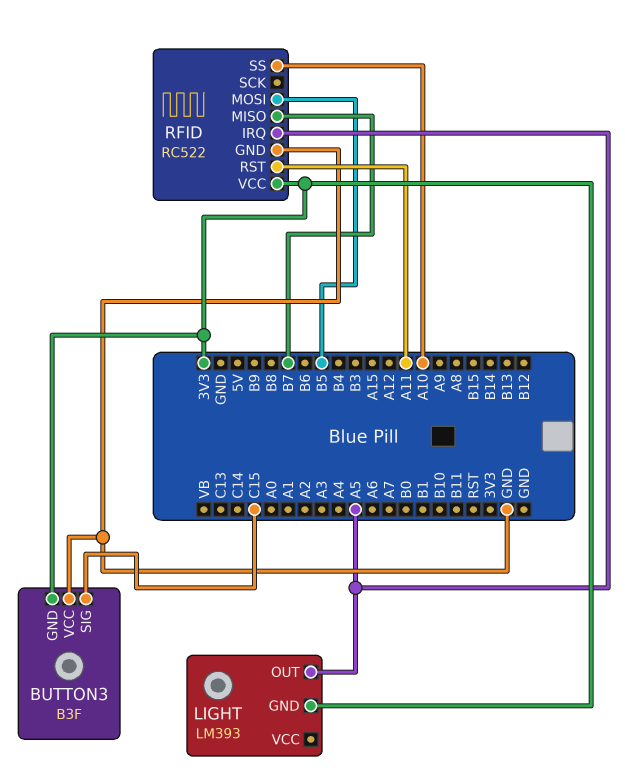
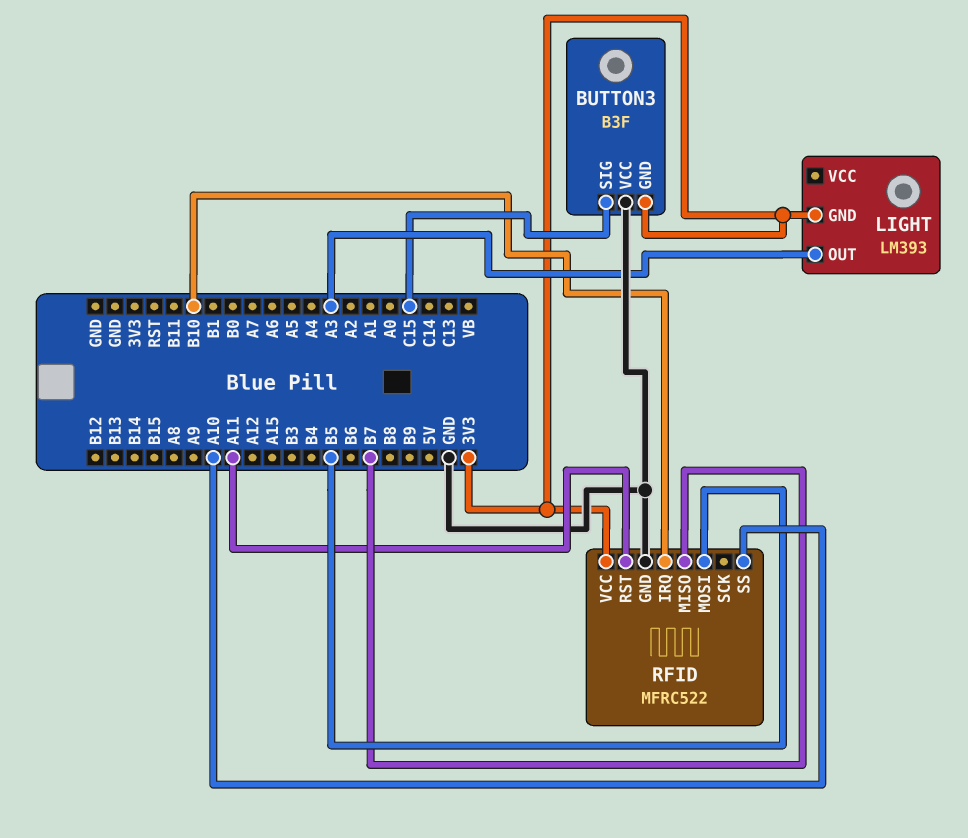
LIGHT pin OUT: A5 -> A3
RFID: RC522 -> MFRC522
RFID pin IRQ: A5 -> B10

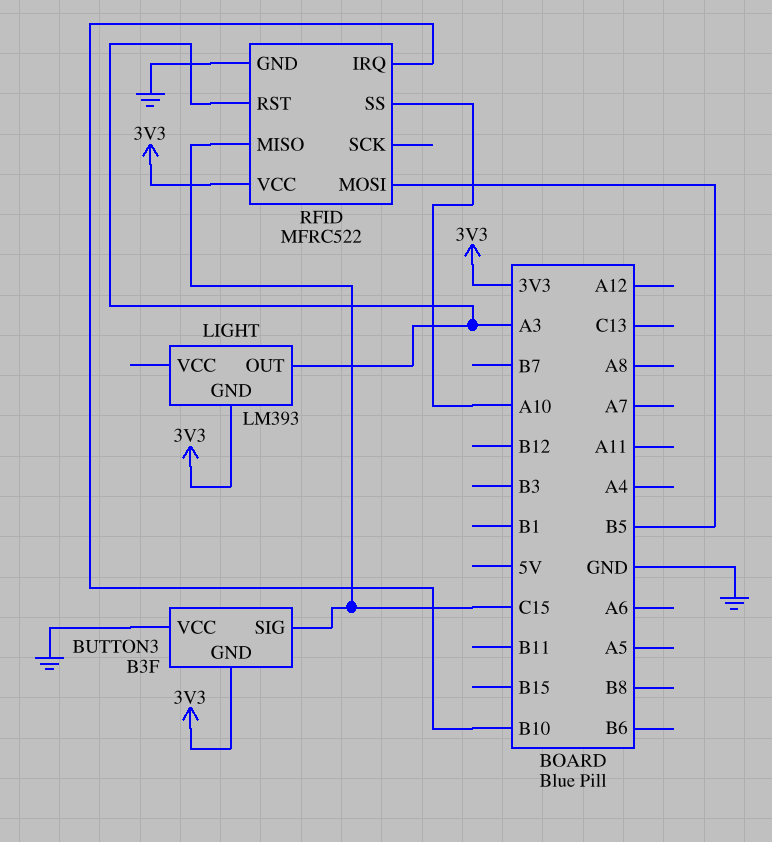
RFID pin MISO: B7 -> C15
RFID pin RST: A11 -> A3

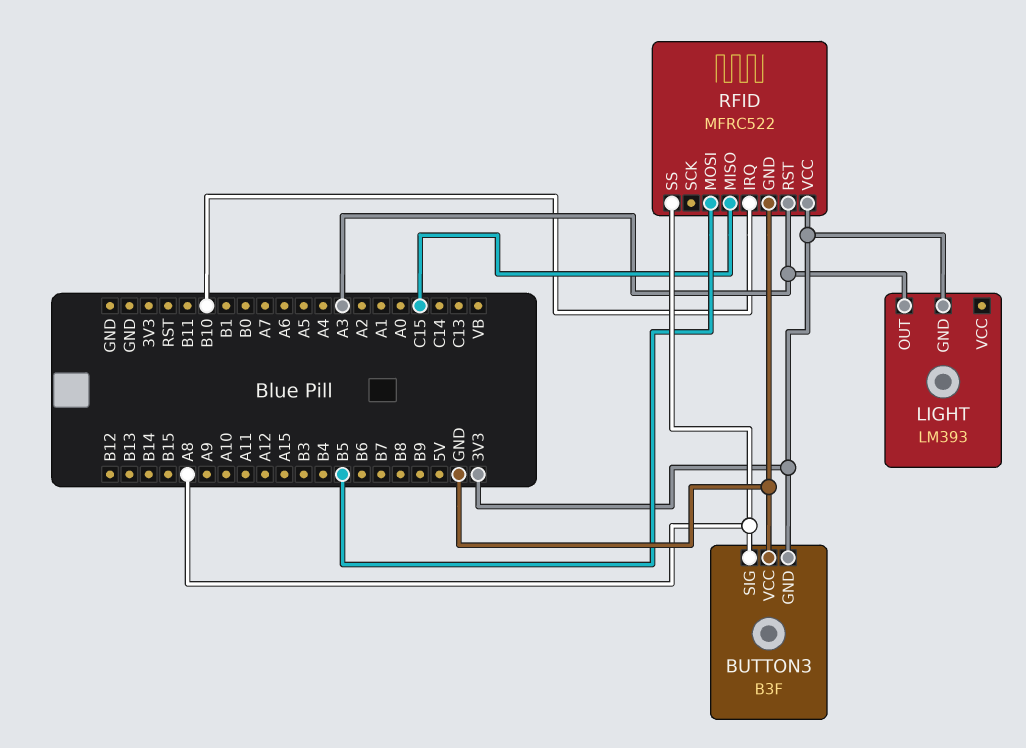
BUTTON3 pin SIG: C15 -> A8
RFID pin SS: A10 -> A8

